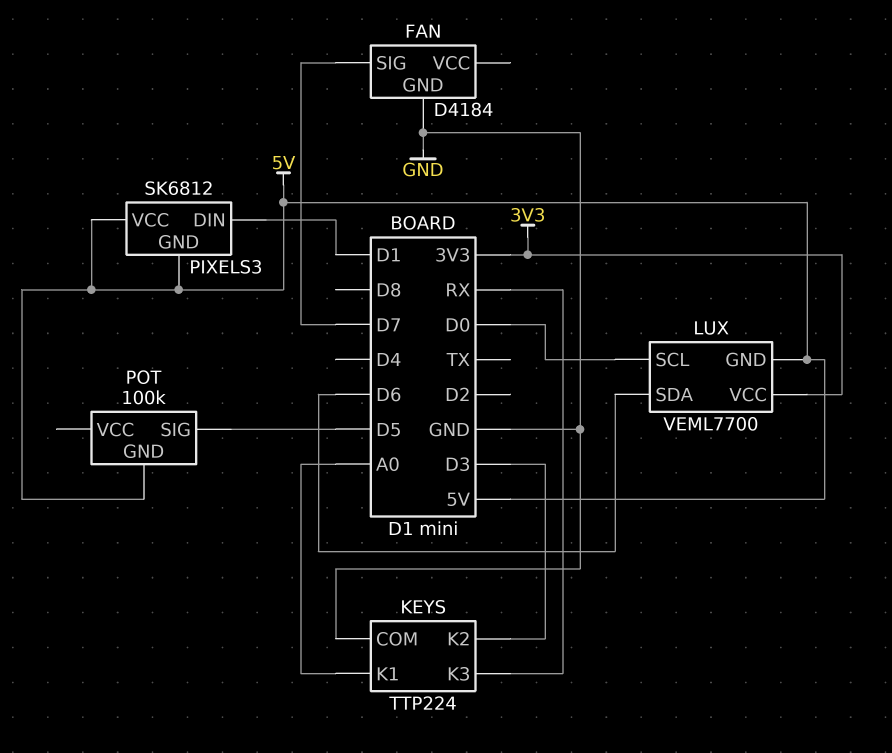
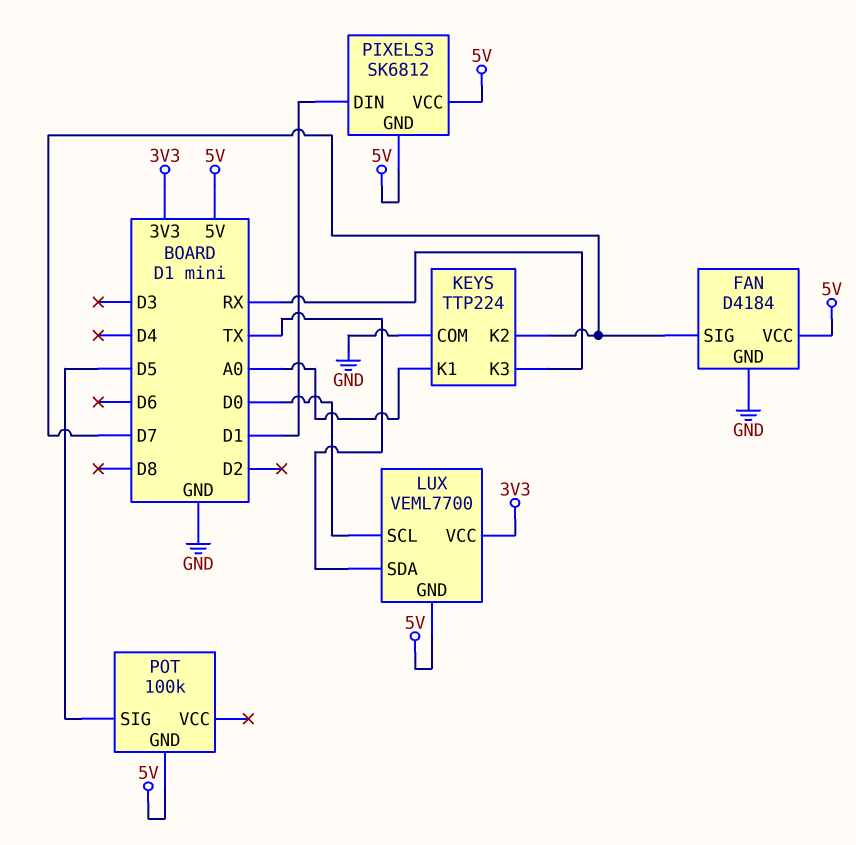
FAN pin VCC: none -> 5V
KEYS pin K2: D3 -> D7
LUX pin SDA: D6 -> TX

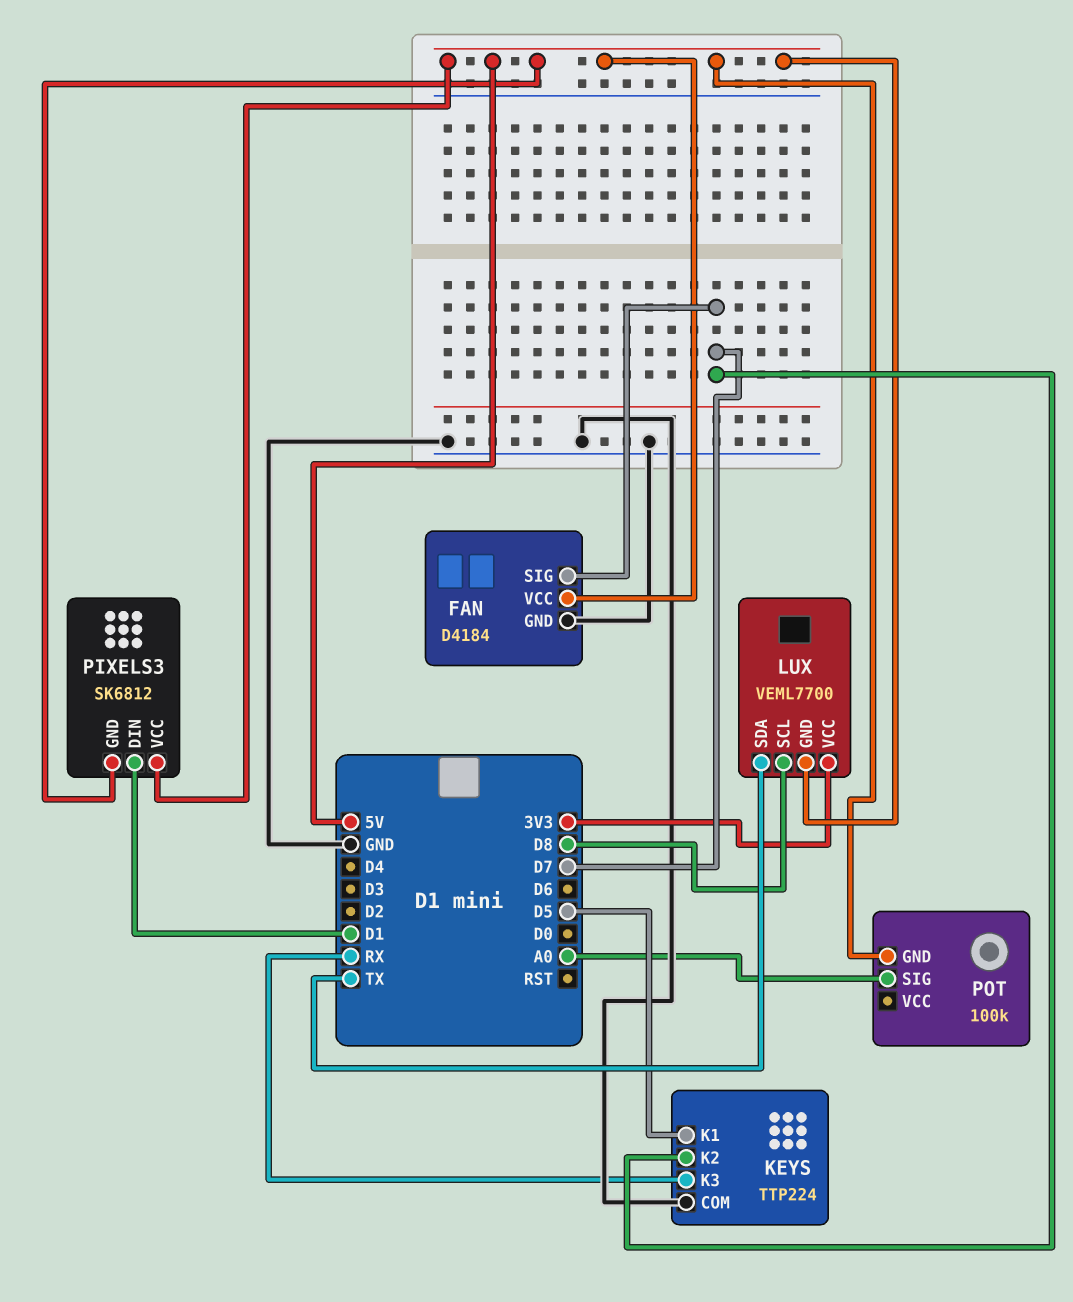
KEYS pin K1: A0 -> D5
LUX pin SCL: D0 -> D8
POT pin SIG: D5 -> A0

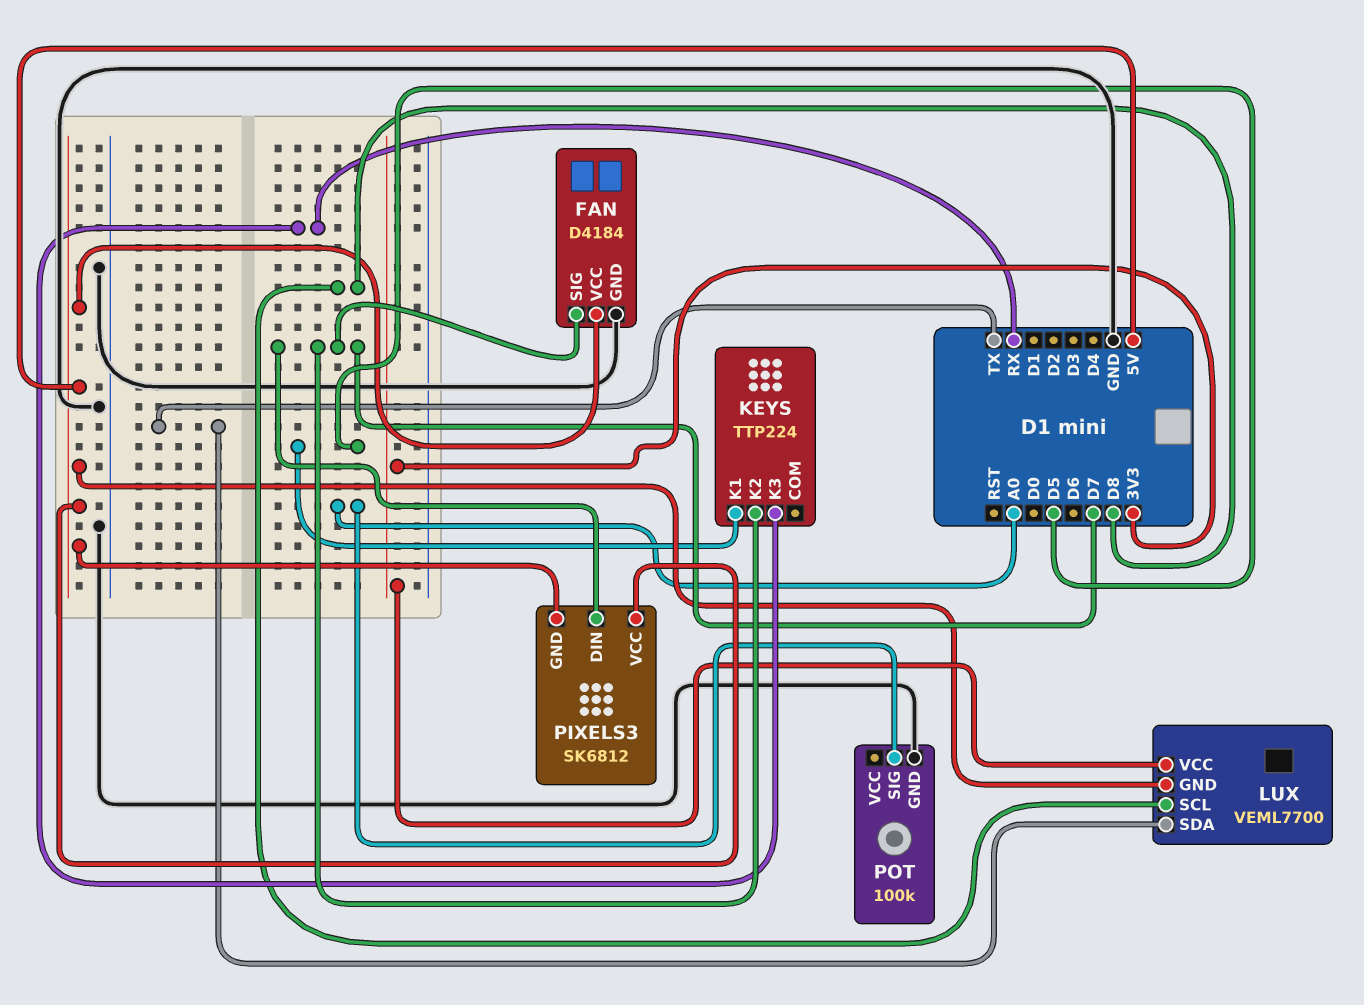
KEYS pin COM: GND -> none
PIXELS3 pin DIN: D1 -> D7
POT pin GND: 5V -> GND

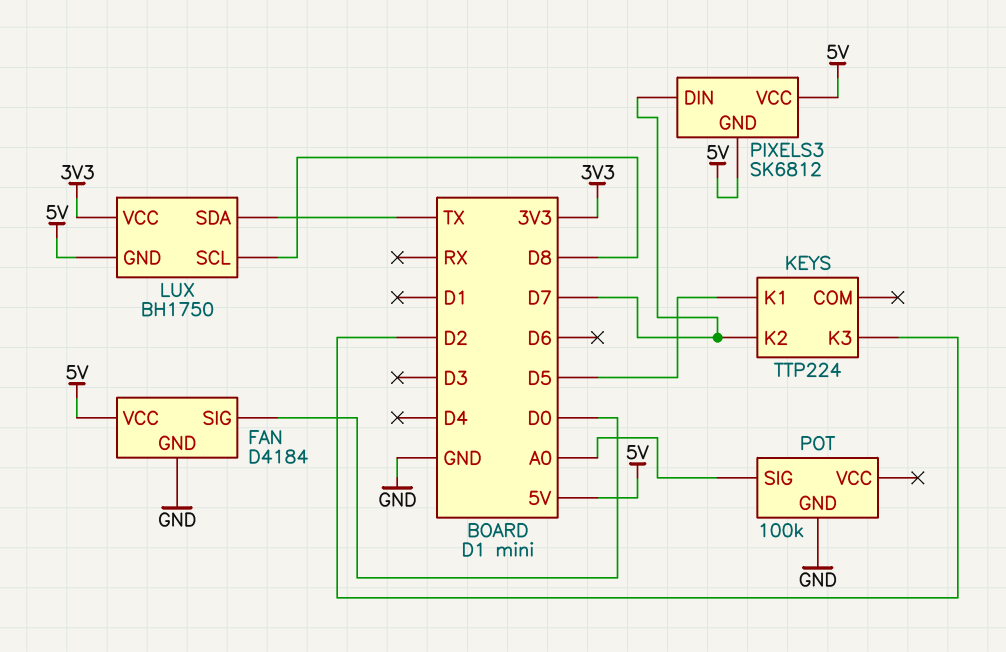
FAN pin SIG: D7 -> D0
KEYS pin K3: RX -> D2
LUX: VEML7700 -> BH1750

